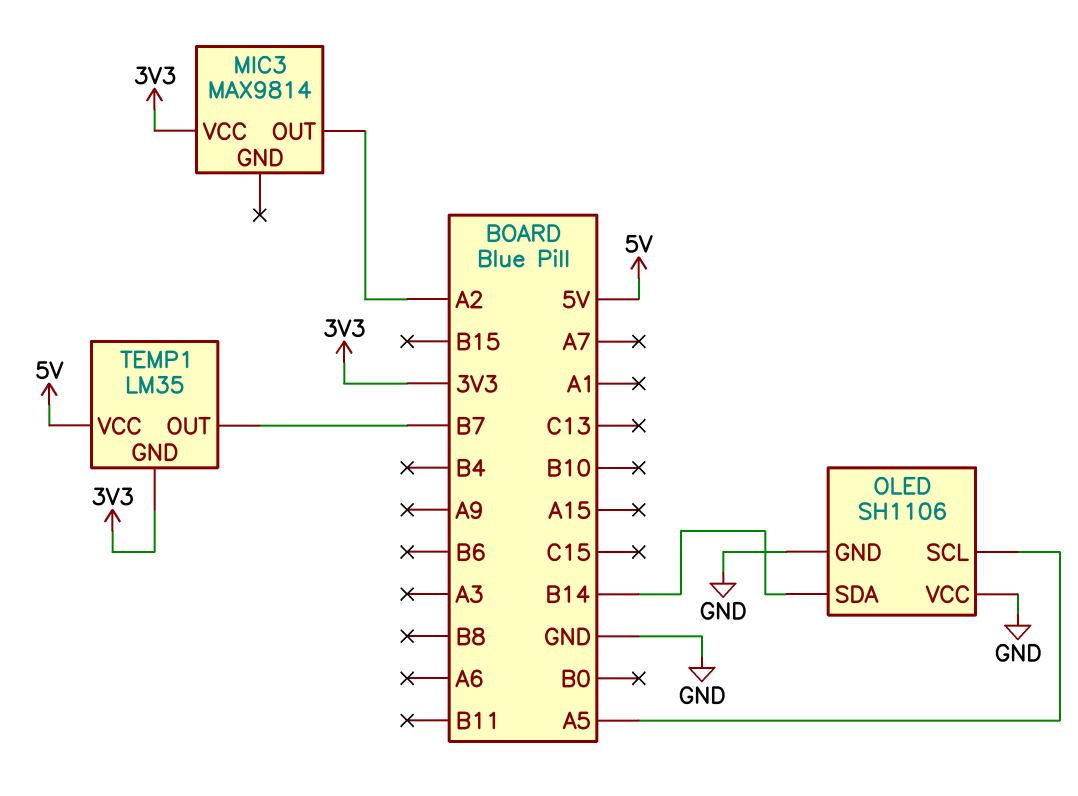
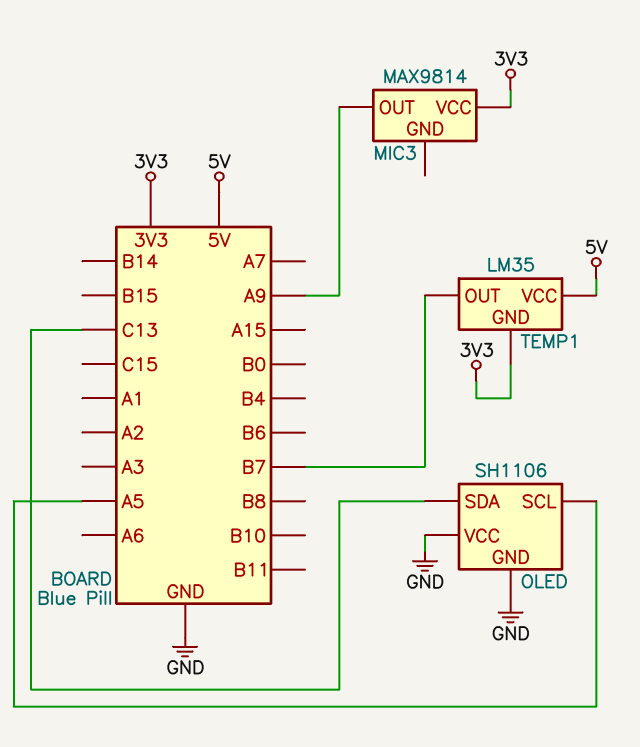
MIC3 pin OUT: A2 -> A9
OLED pin SDA: B14 -> C13

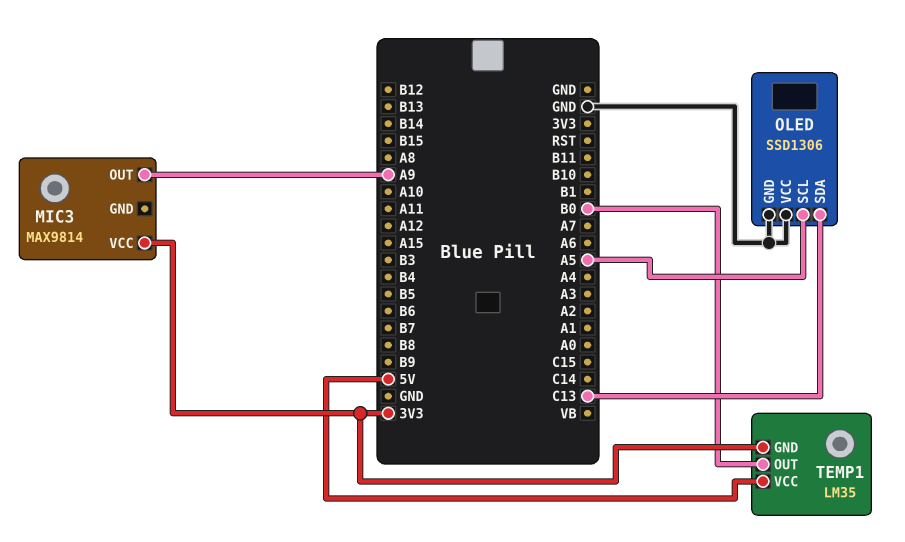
OLED: SH1106 -> SSD1306
TEMP1 pin OUT: B7 -> B0

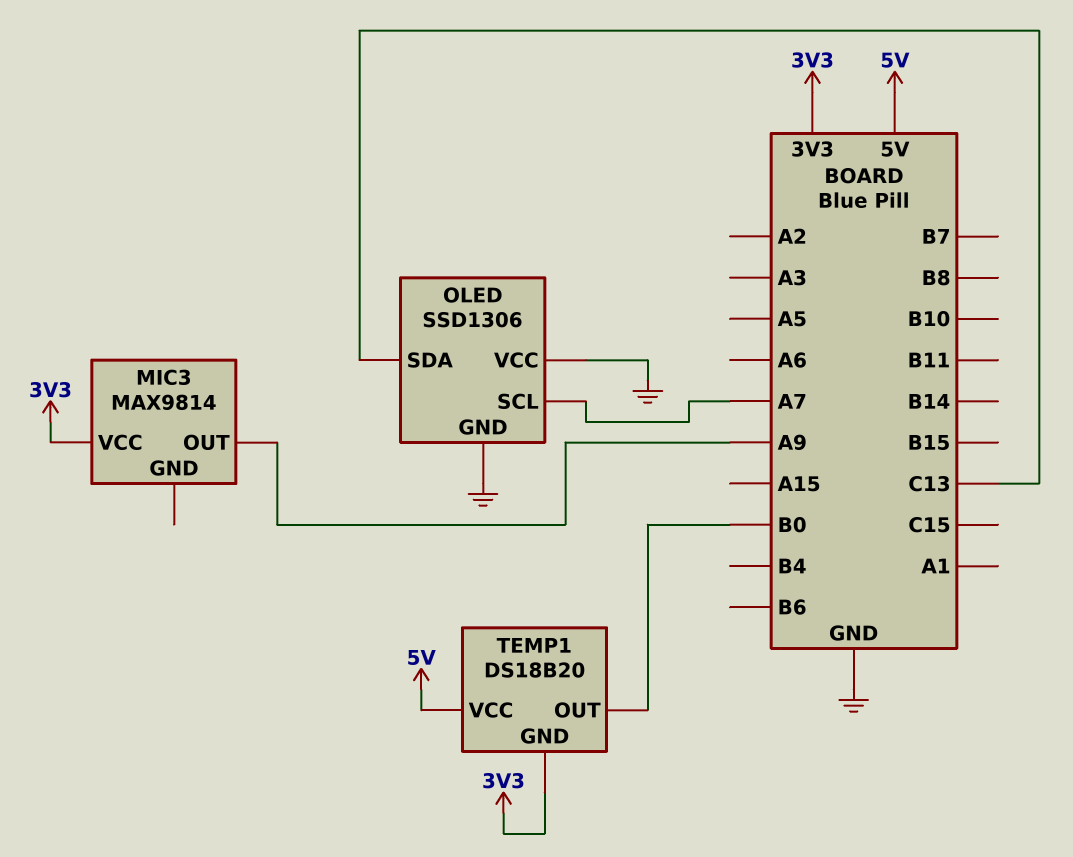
OLED pin SCL: A5 -> A7
TEMP1: LM35 -> DS18B20

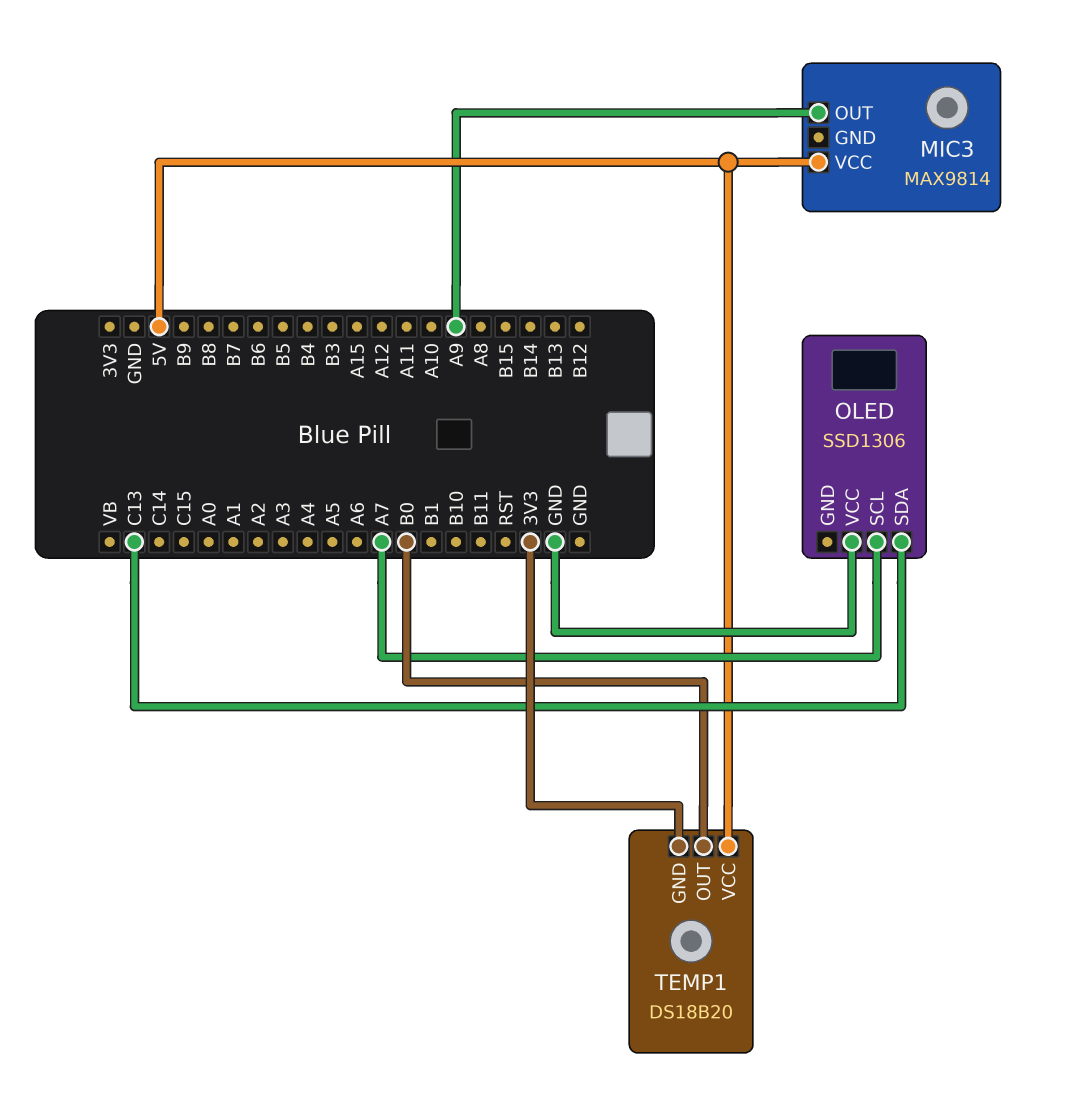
MIC3 pin VCC: 3V3 -> 5V
OLED pin GND: GND -> none

